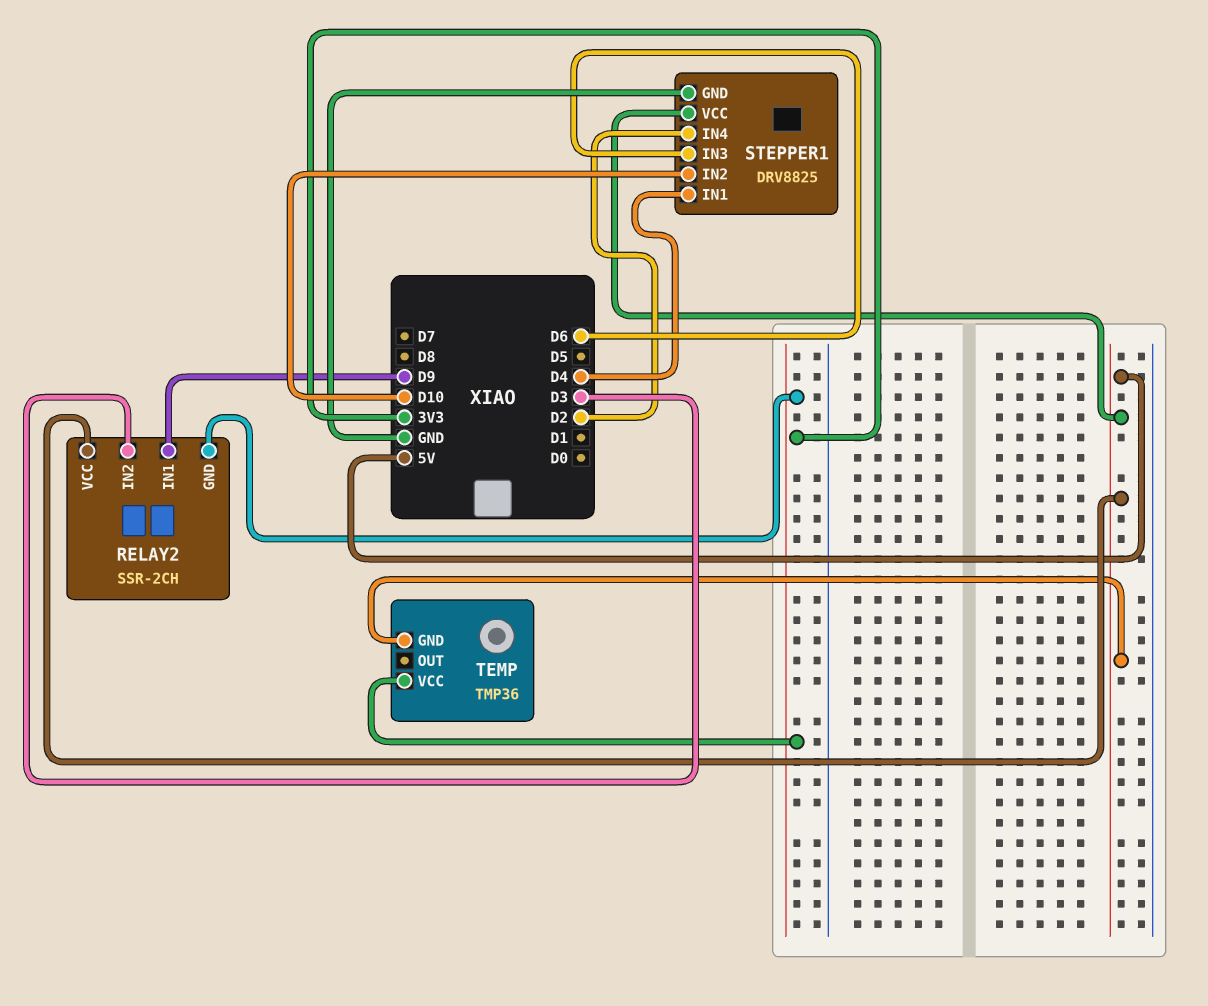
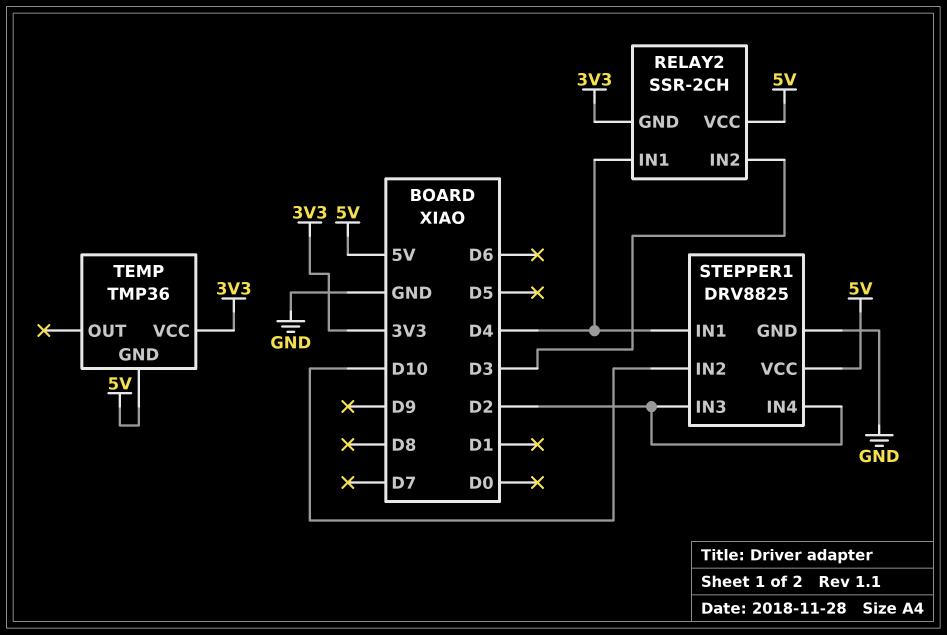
RELAY2 pin IN1: D9 -> D4
STEPPER1 pin IN3: D6 -> D2

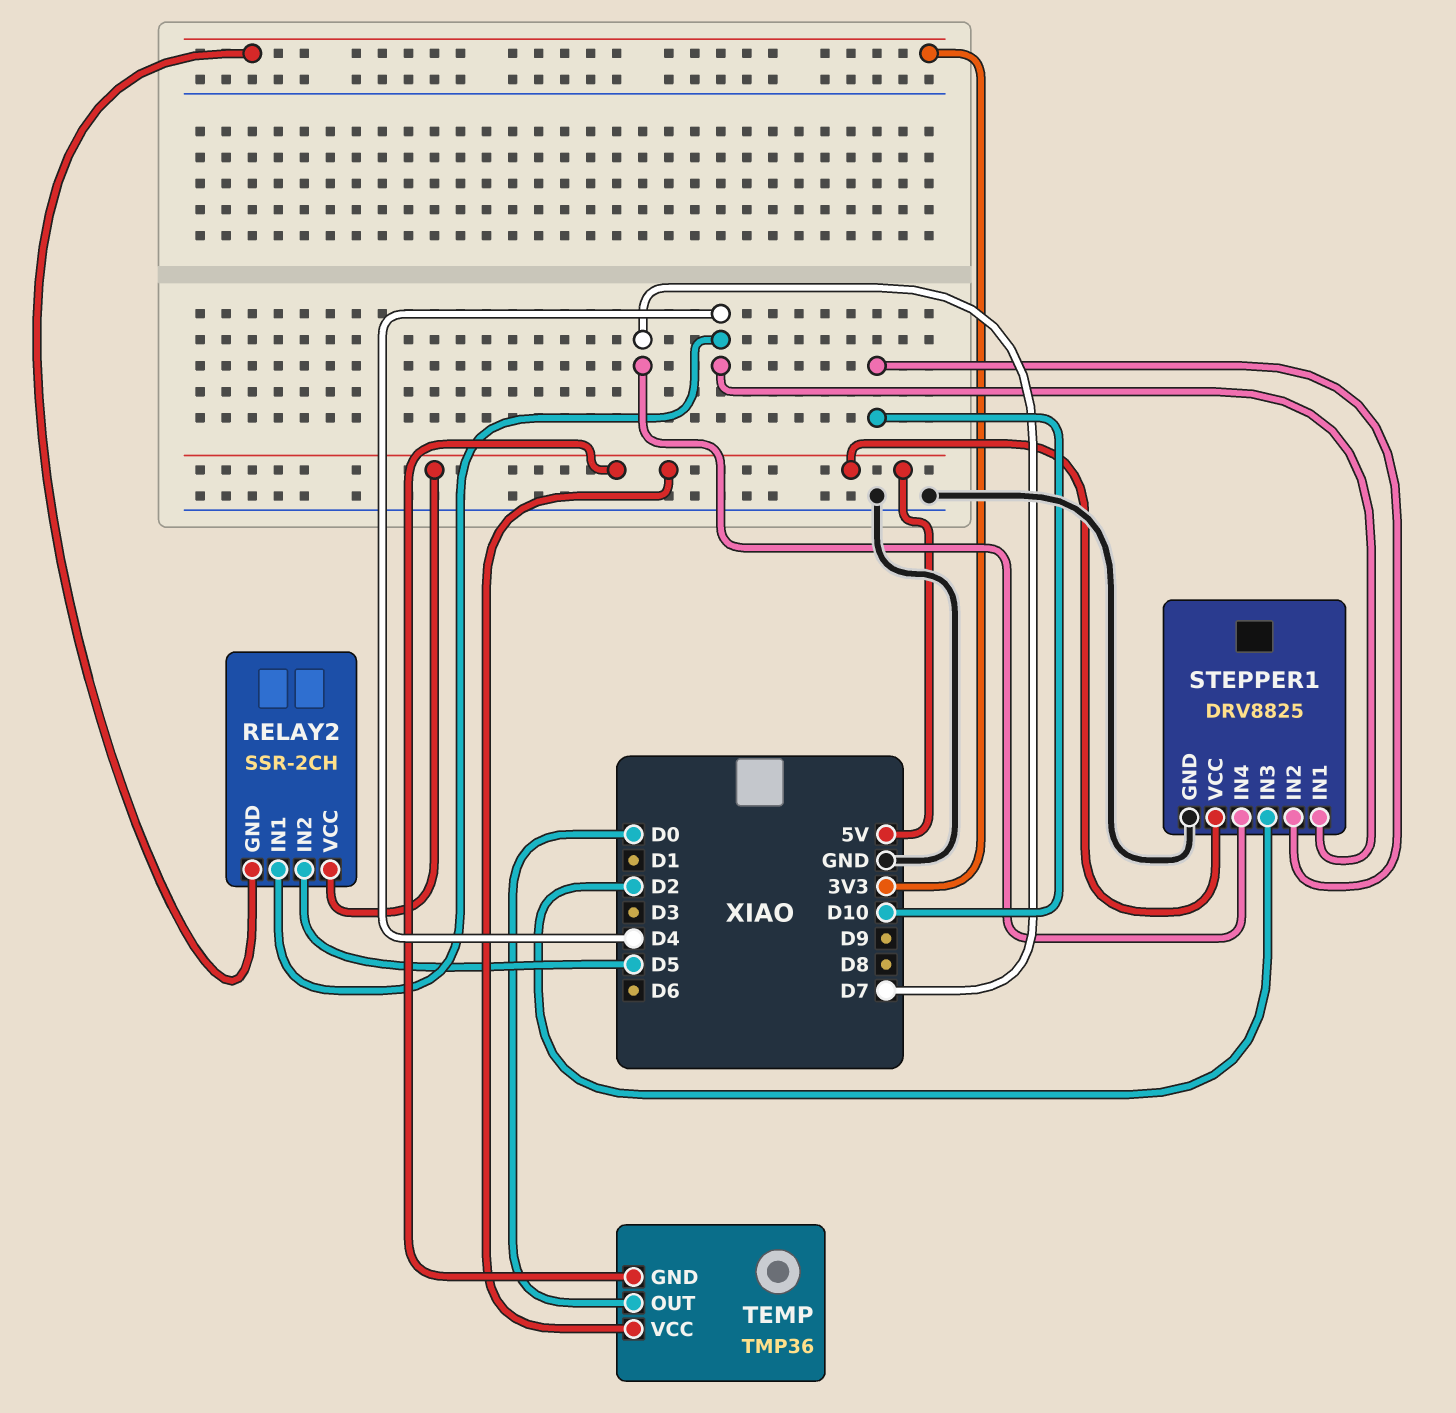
RELAY2 pin IN2: D3 -> D5
STEPPER1 pin IN4: D2 -> D7
TEMP pin OUT: none -> D0
TEMP pin VCC: 3V3 -> 5V

